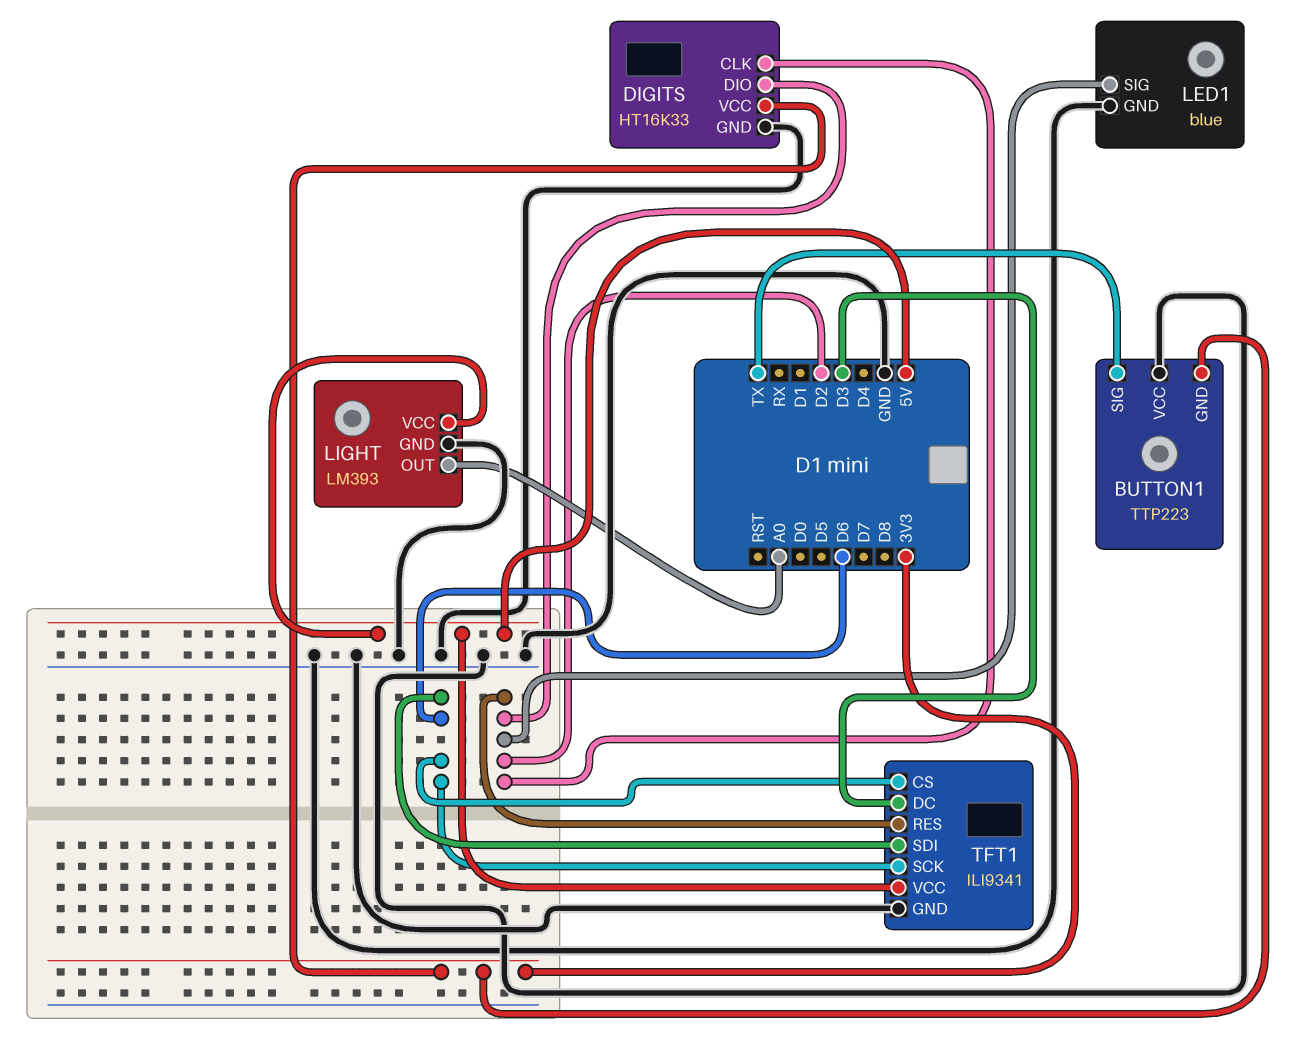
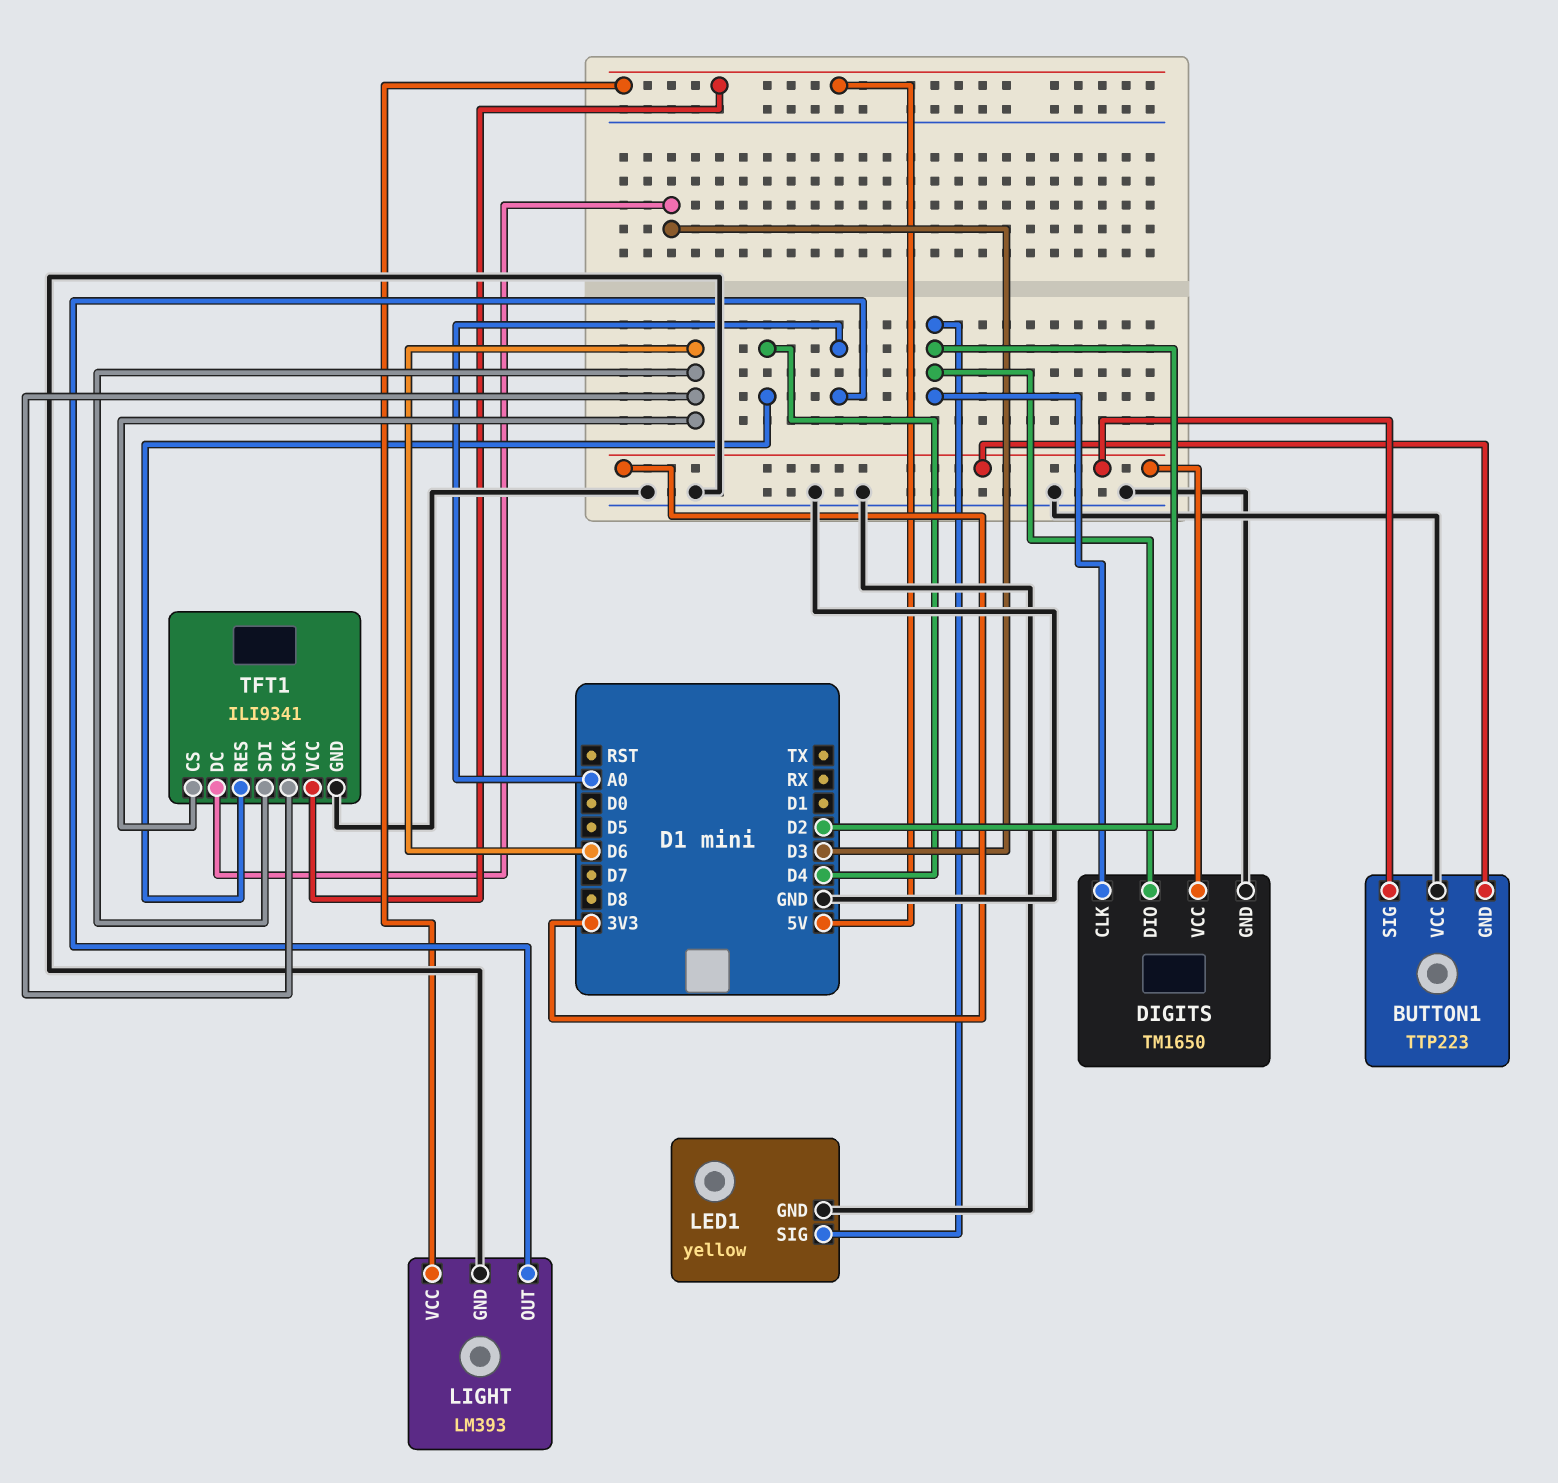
BUTTON1 pin SIG: TX -> 3V3
DIGITS: HT16K33 -> TM1650
LED1: blue -> yellow
TFT1 pin RES: D2 -> D4

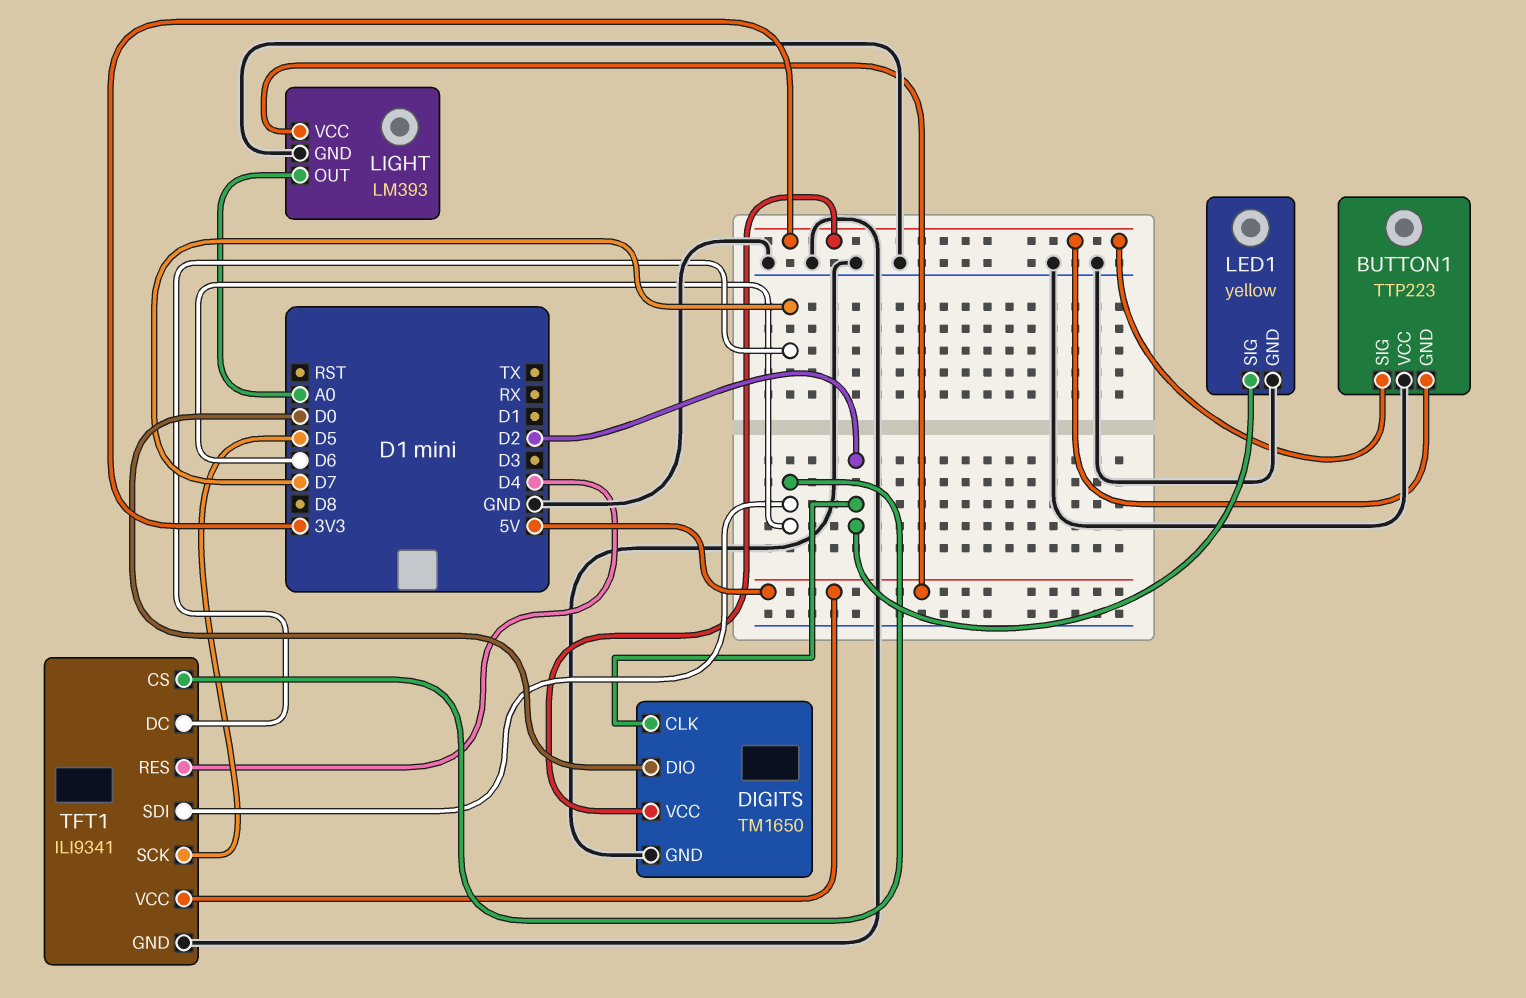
DIGITS pin DIO: D2 -> D0
TFT1 pin DC: D3 -> D7
TFT1 pin SCK: D6 -> D5

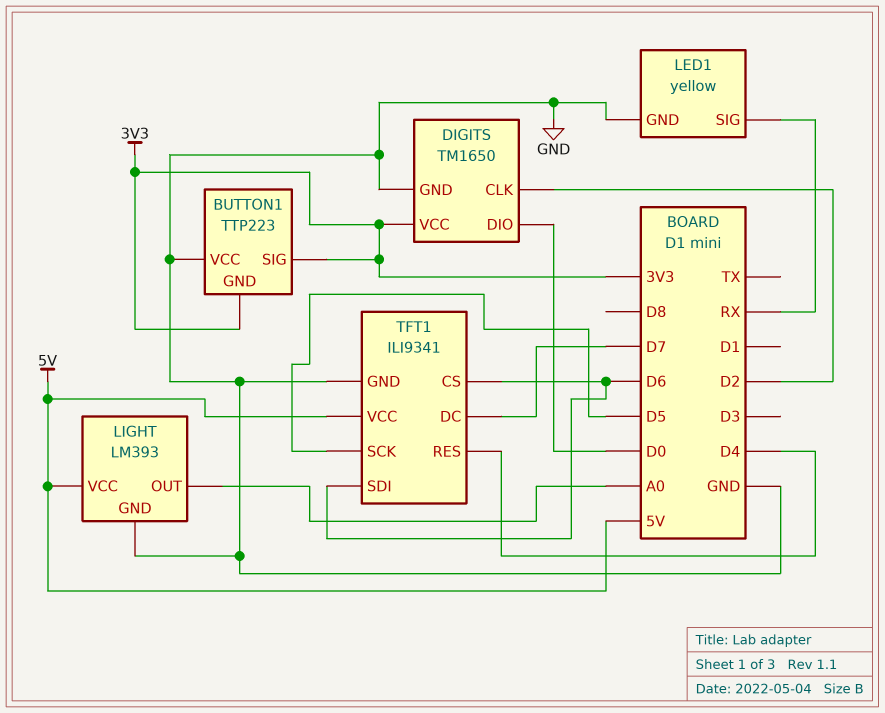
LED1 pin SIG: D2 -> RX

